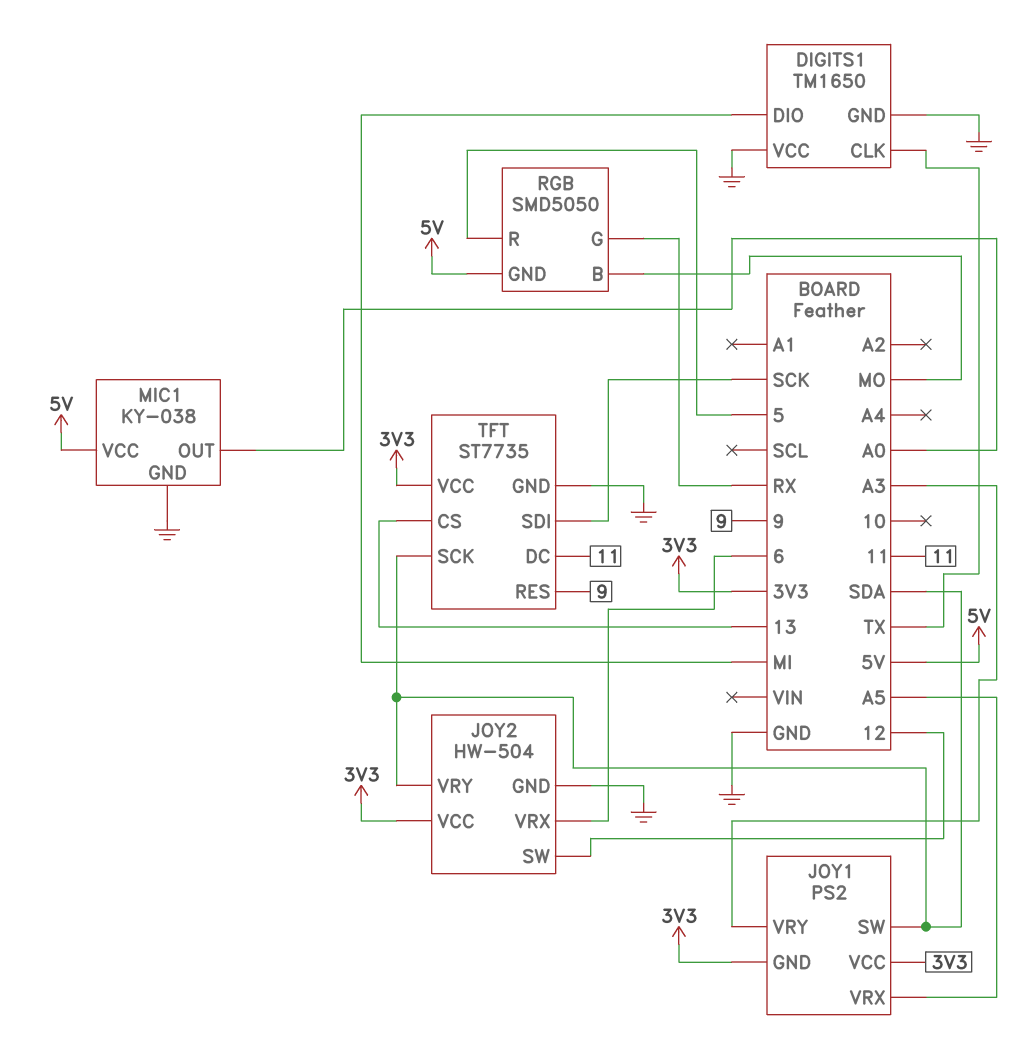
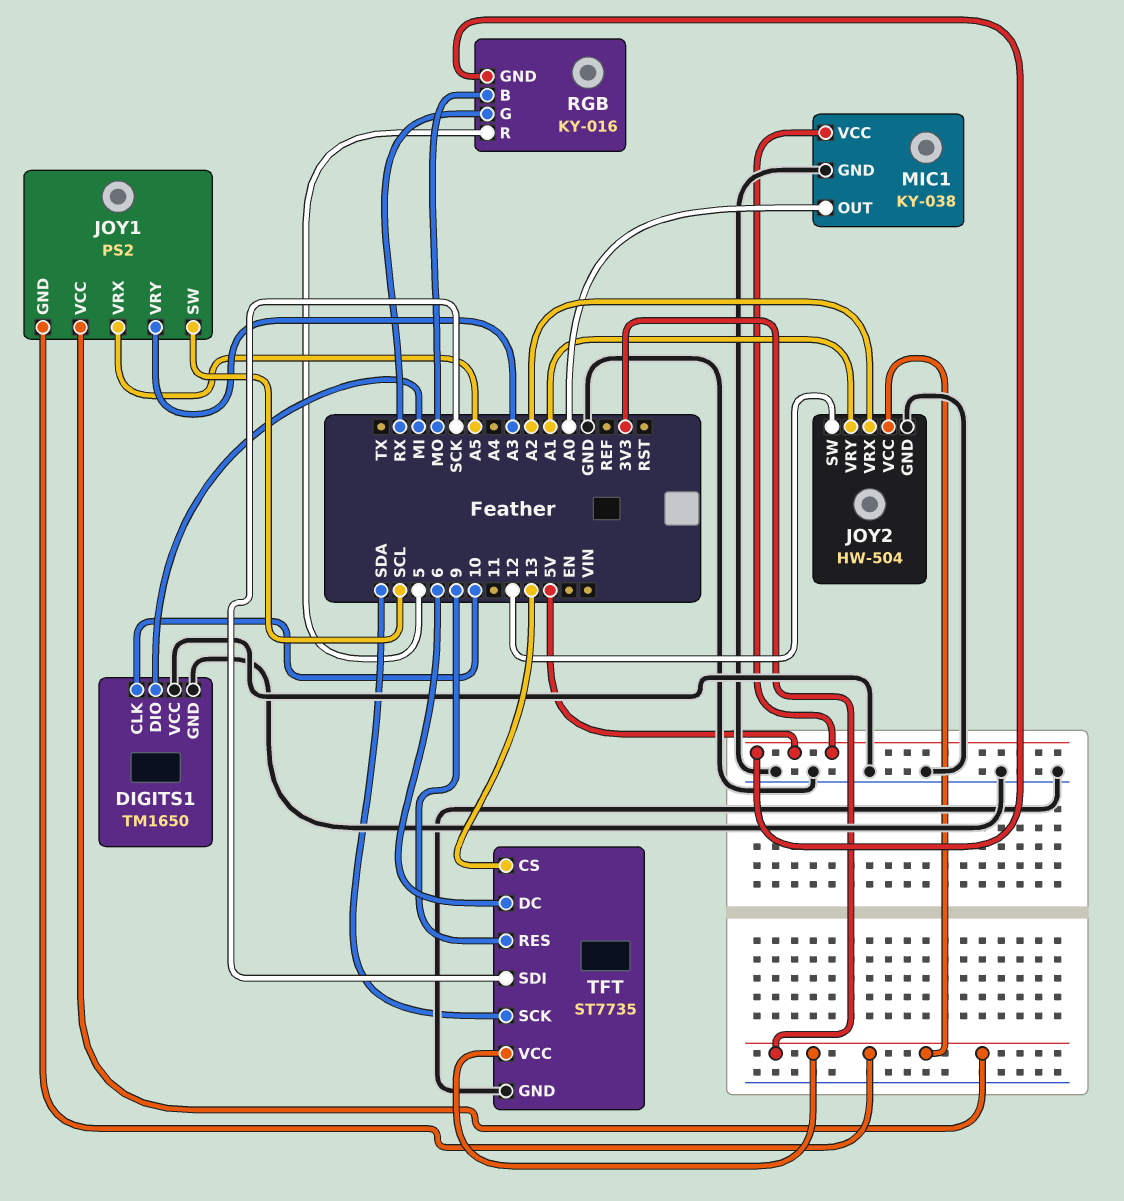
DIGITS1 pin CLK: TX -> 10
JOY1 pin SW: SDA -> SCL
JOY2 pin VRX: 6 -> A2
JOY2 pin VRY: SDA -> A1
RGB: SMD5050 -> KY-016
TFT pin DC: 11 -> 6

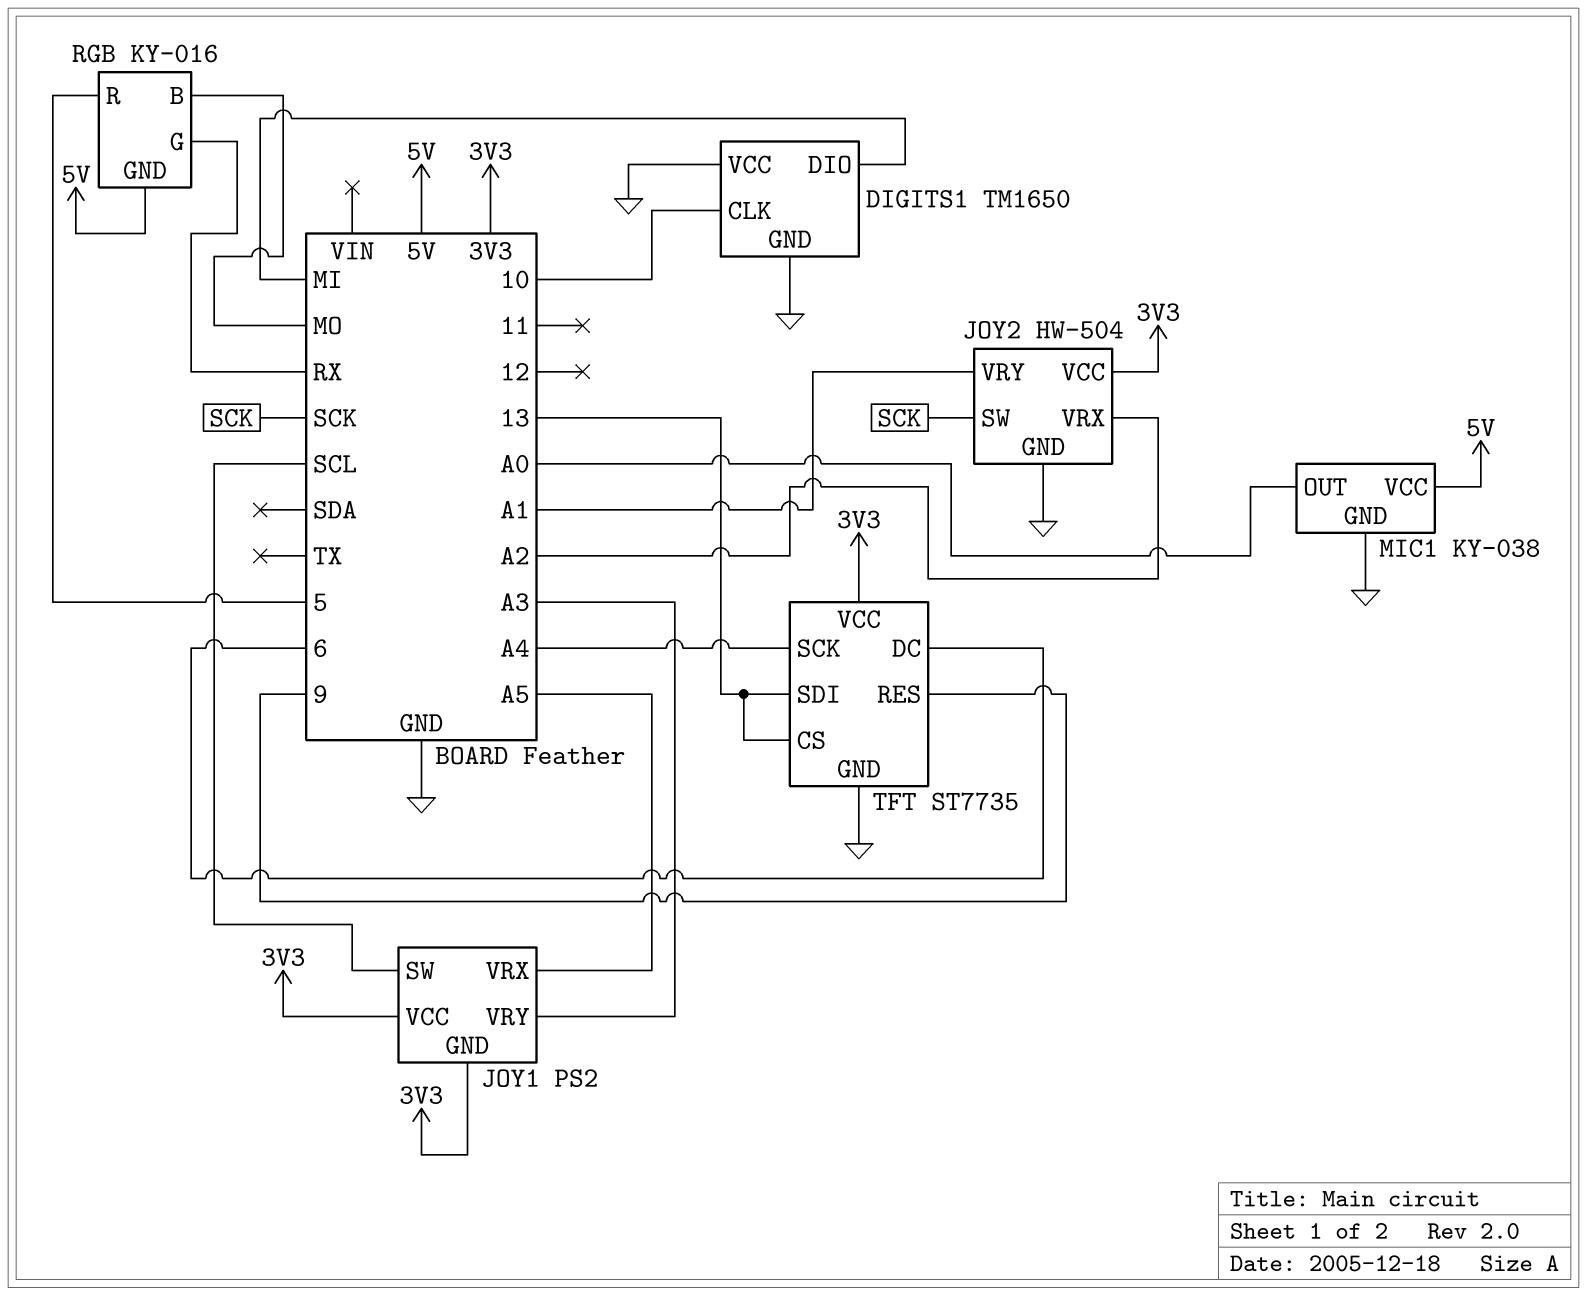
JOY2 pin SW: 12 -> SCK
TFT pin SCK: SDA -> A4
TFT pin SDI: SCK -> 13

